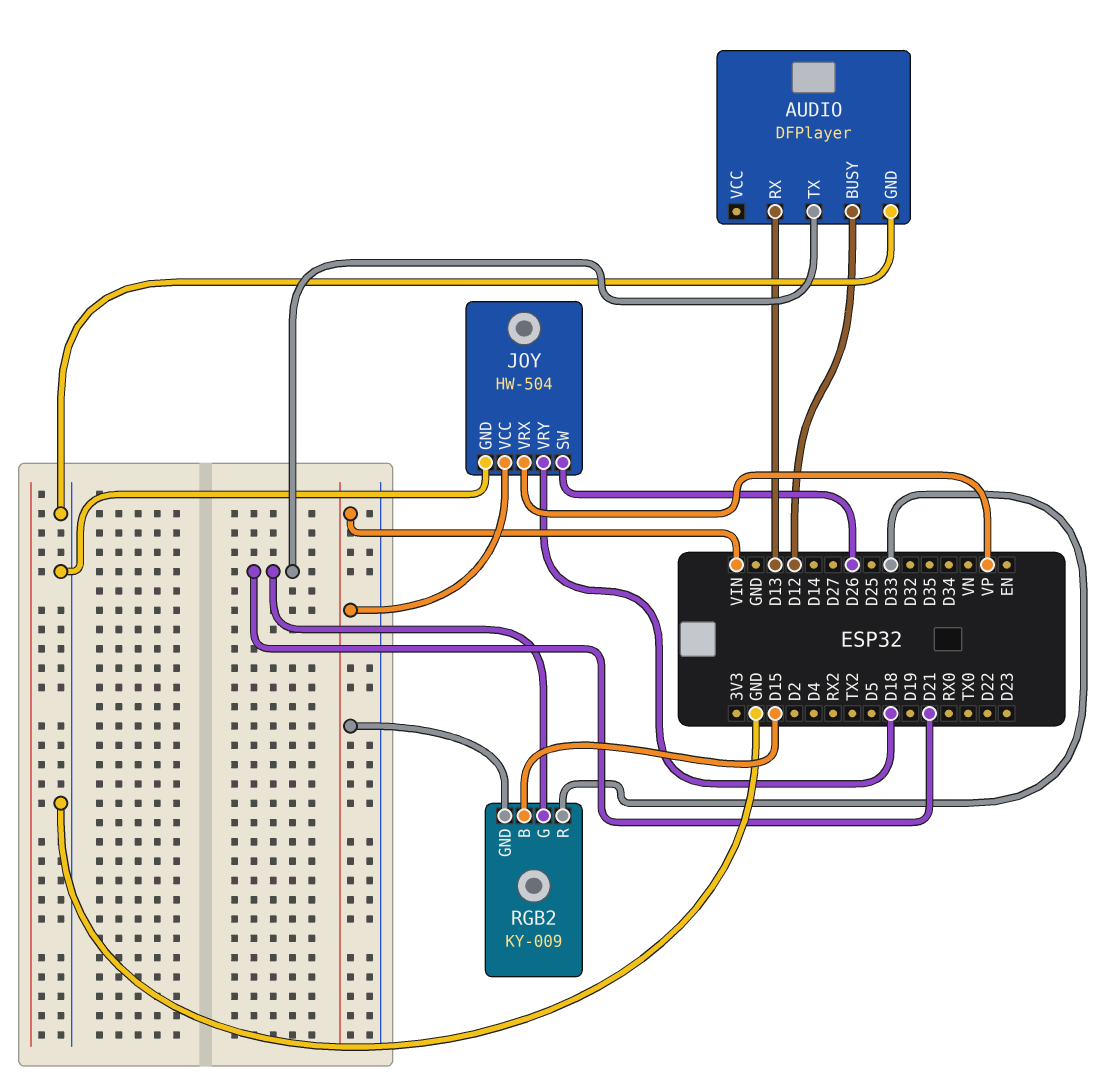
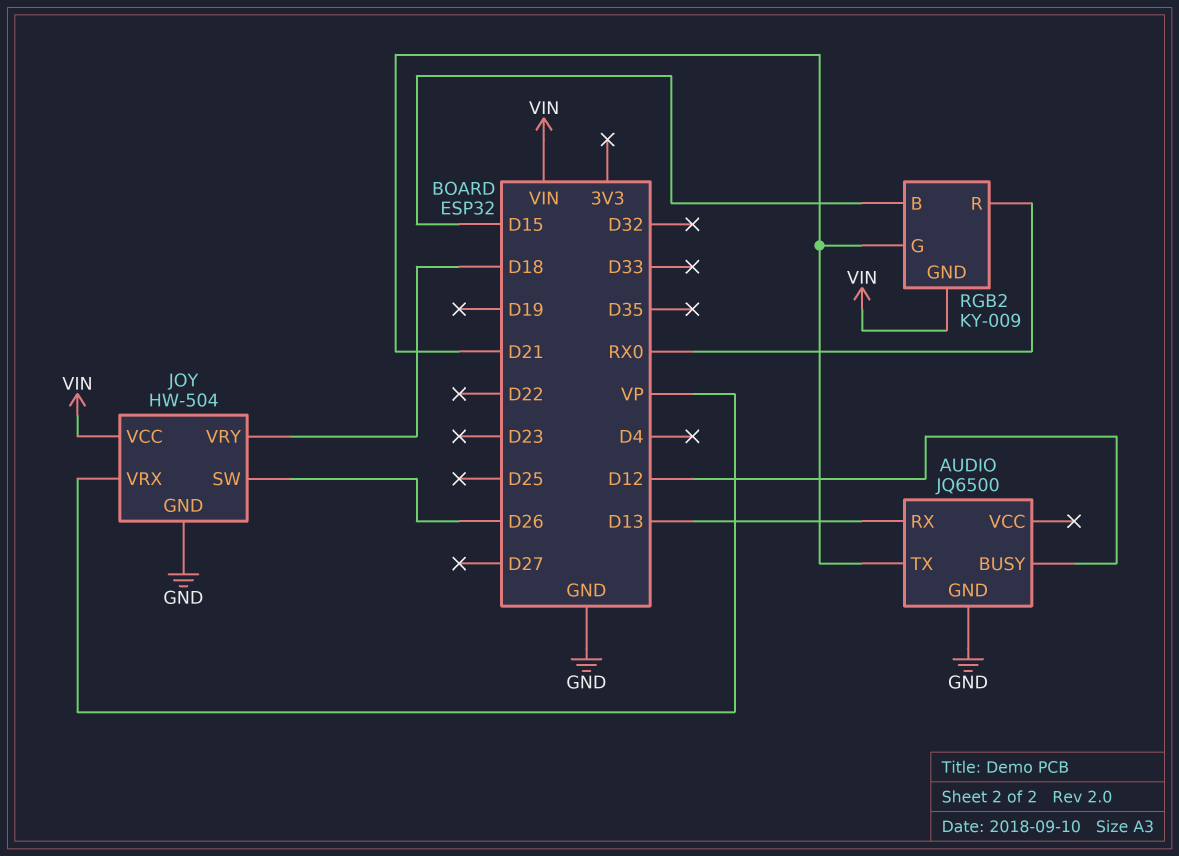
AUDIO: DFPlayer -> JQ6500
RGB2 pin R: D33 -> RX0

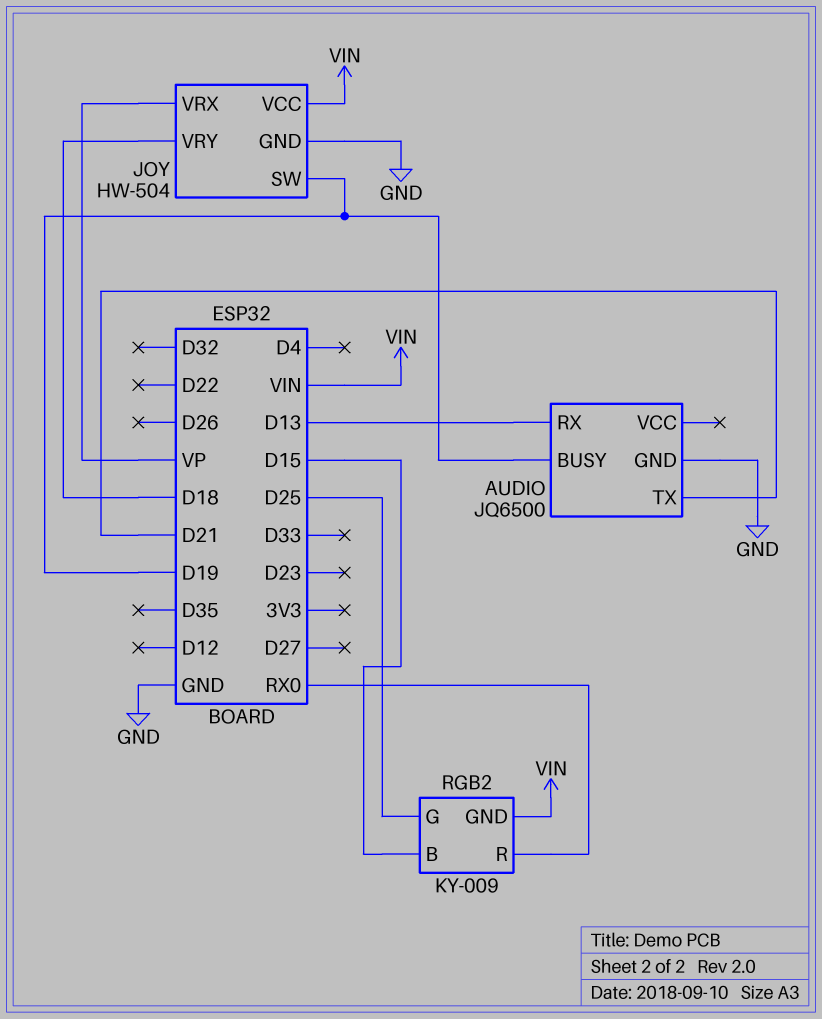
AUDIO pin BUSY: D12 -> D19
JOY pin SW: D26 -> D19
RGB2 pin G: D21 -> D25

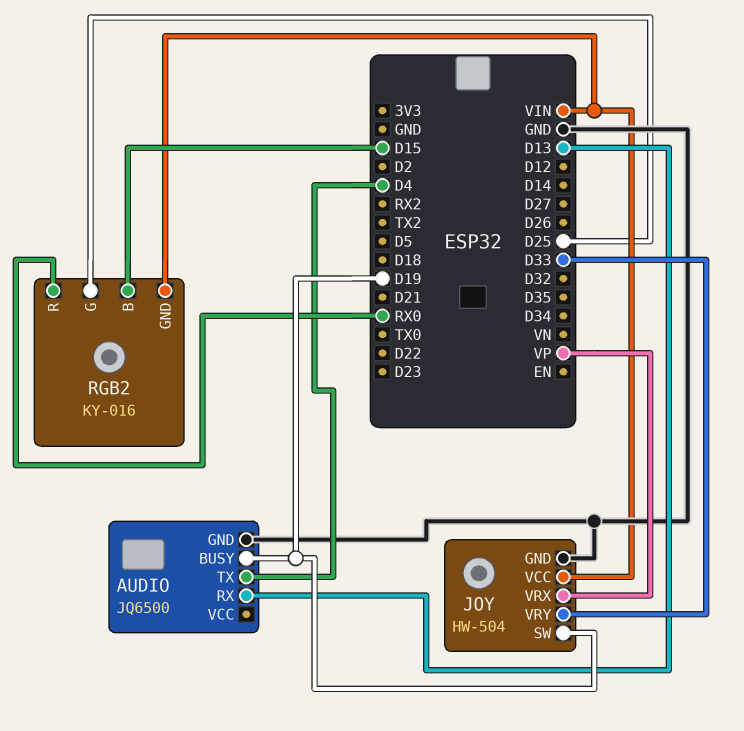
AUDIO pin TX: D21 -> D4
JOY pin VRY: D18 -> D33
RGB2: KY-009 -> KY-016

